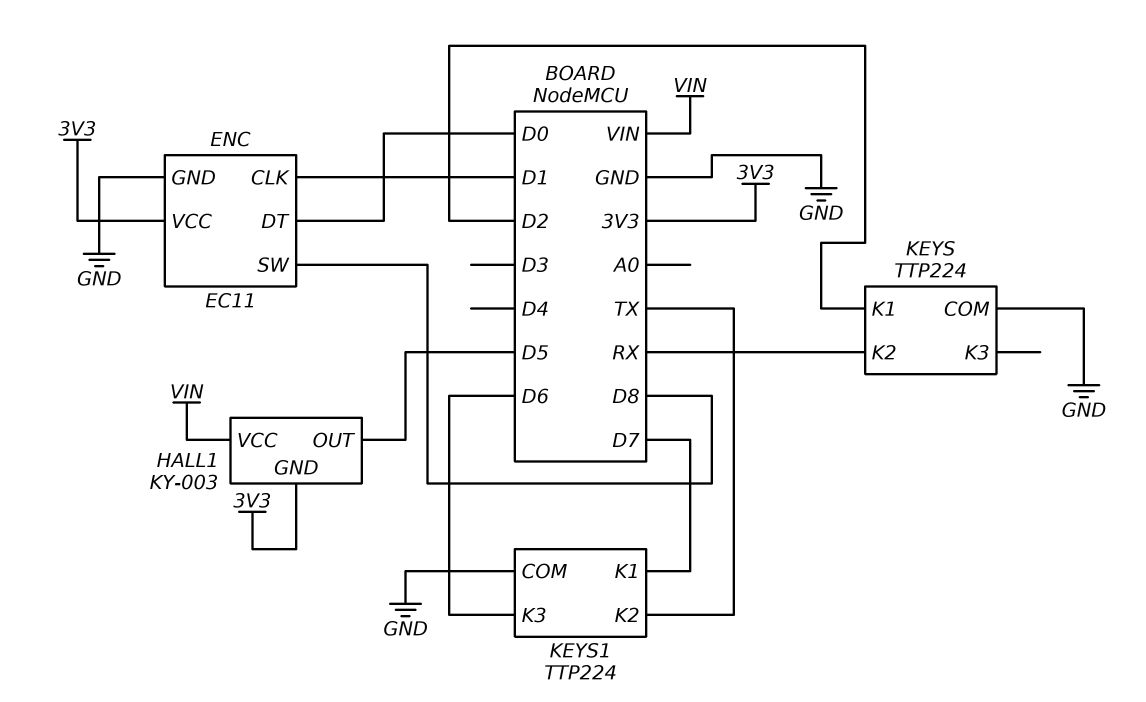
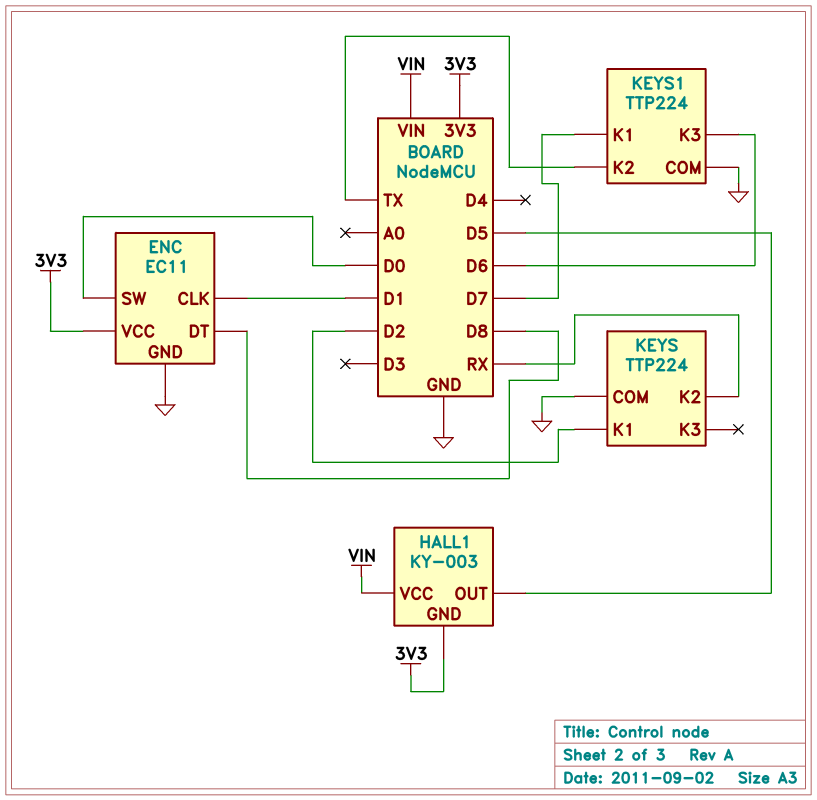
ENC pin DT: D0 -> D8
ENC pin SW: D8 -> D0

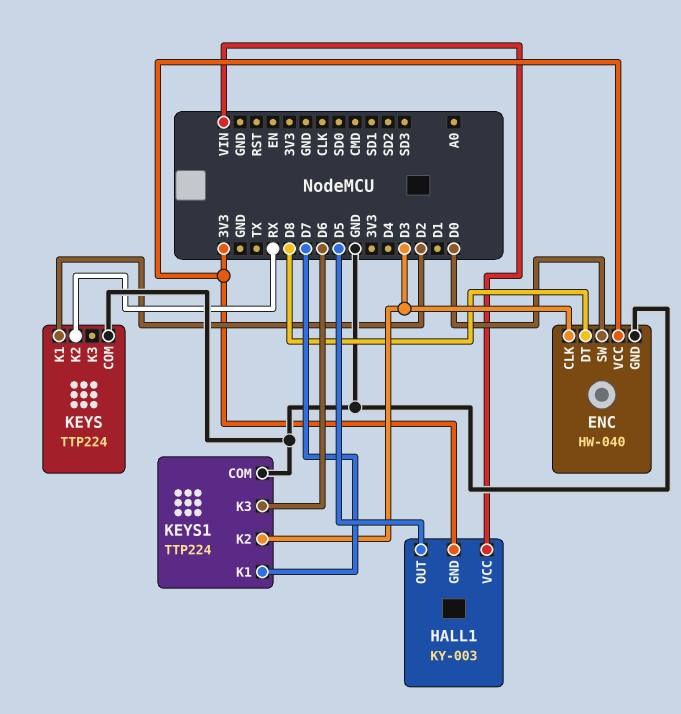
ENC: EC11 -> HW-040
ENC pin CLK: D1 -> D3
KEYS1 pin K2: TX -> D3

